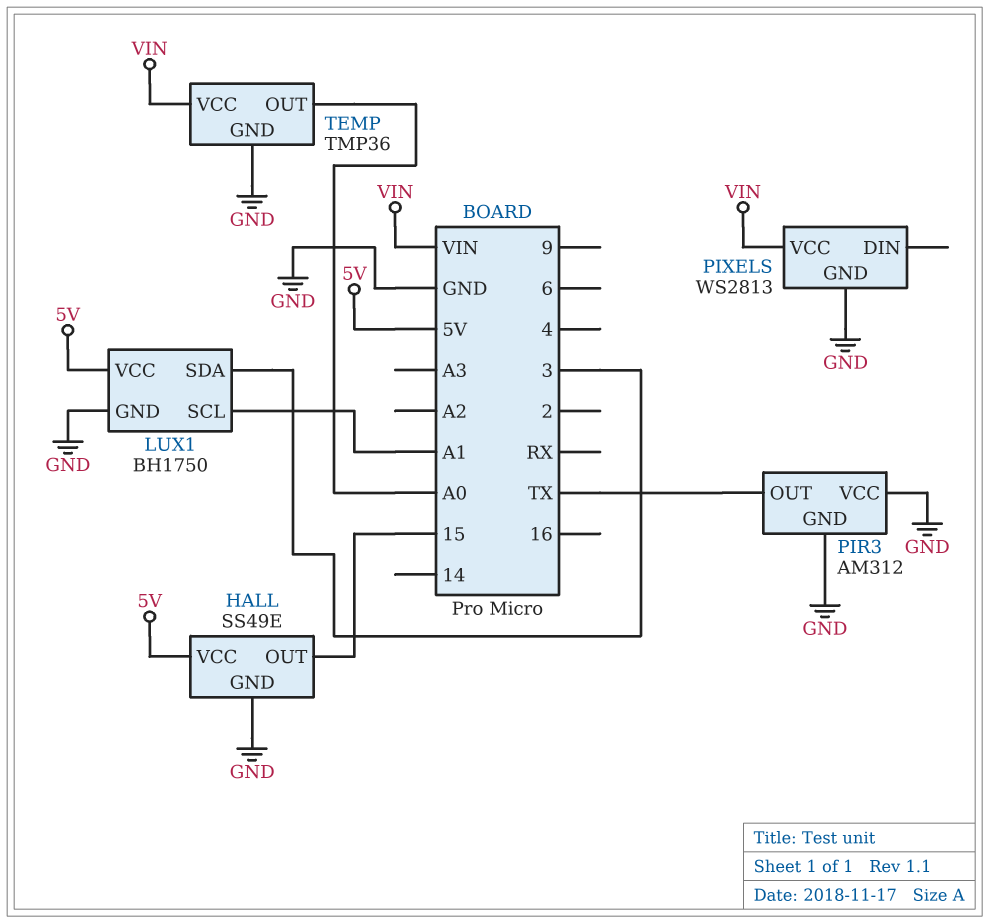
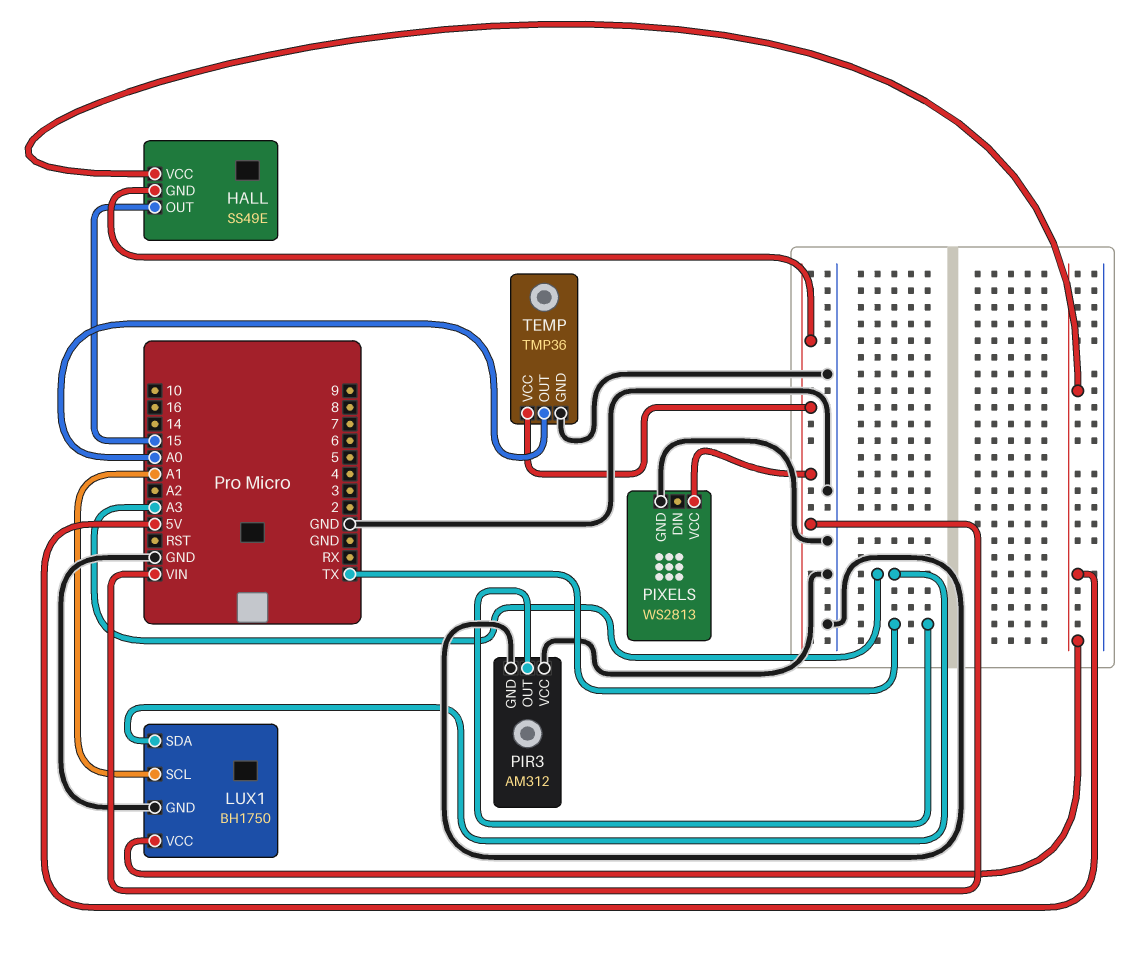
HALL pin GND: GND -> VIN
LUX1 pin SDA: 3 -> A3

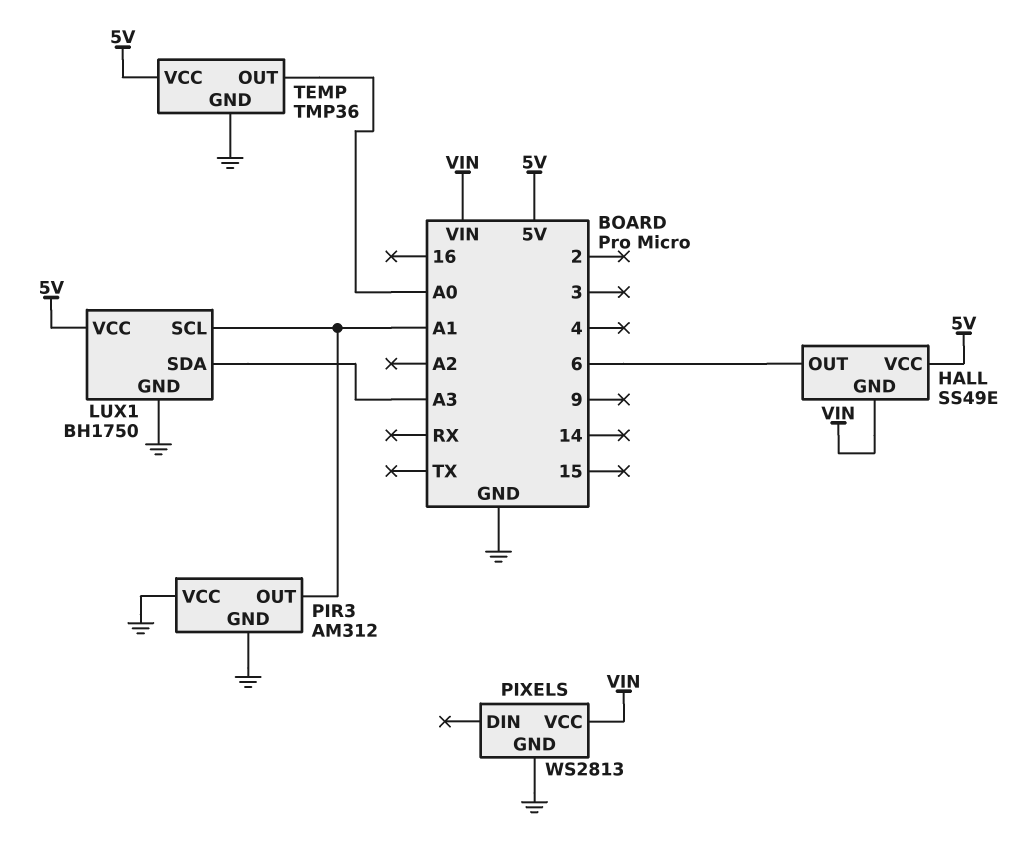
HALL pin OUT: 15 -> 6
PIR3 pin OUT: TX -> A1
TEMP pin VCC: VIN -> 5V

